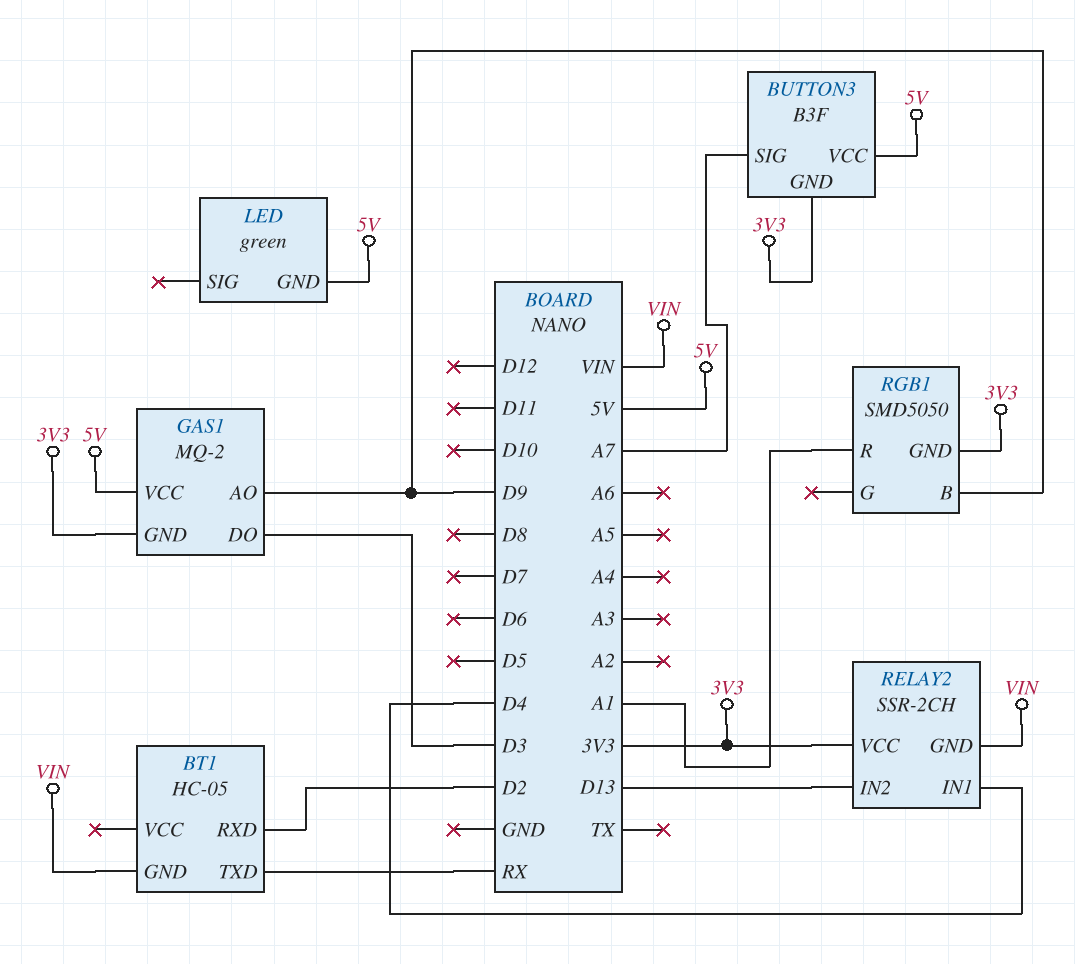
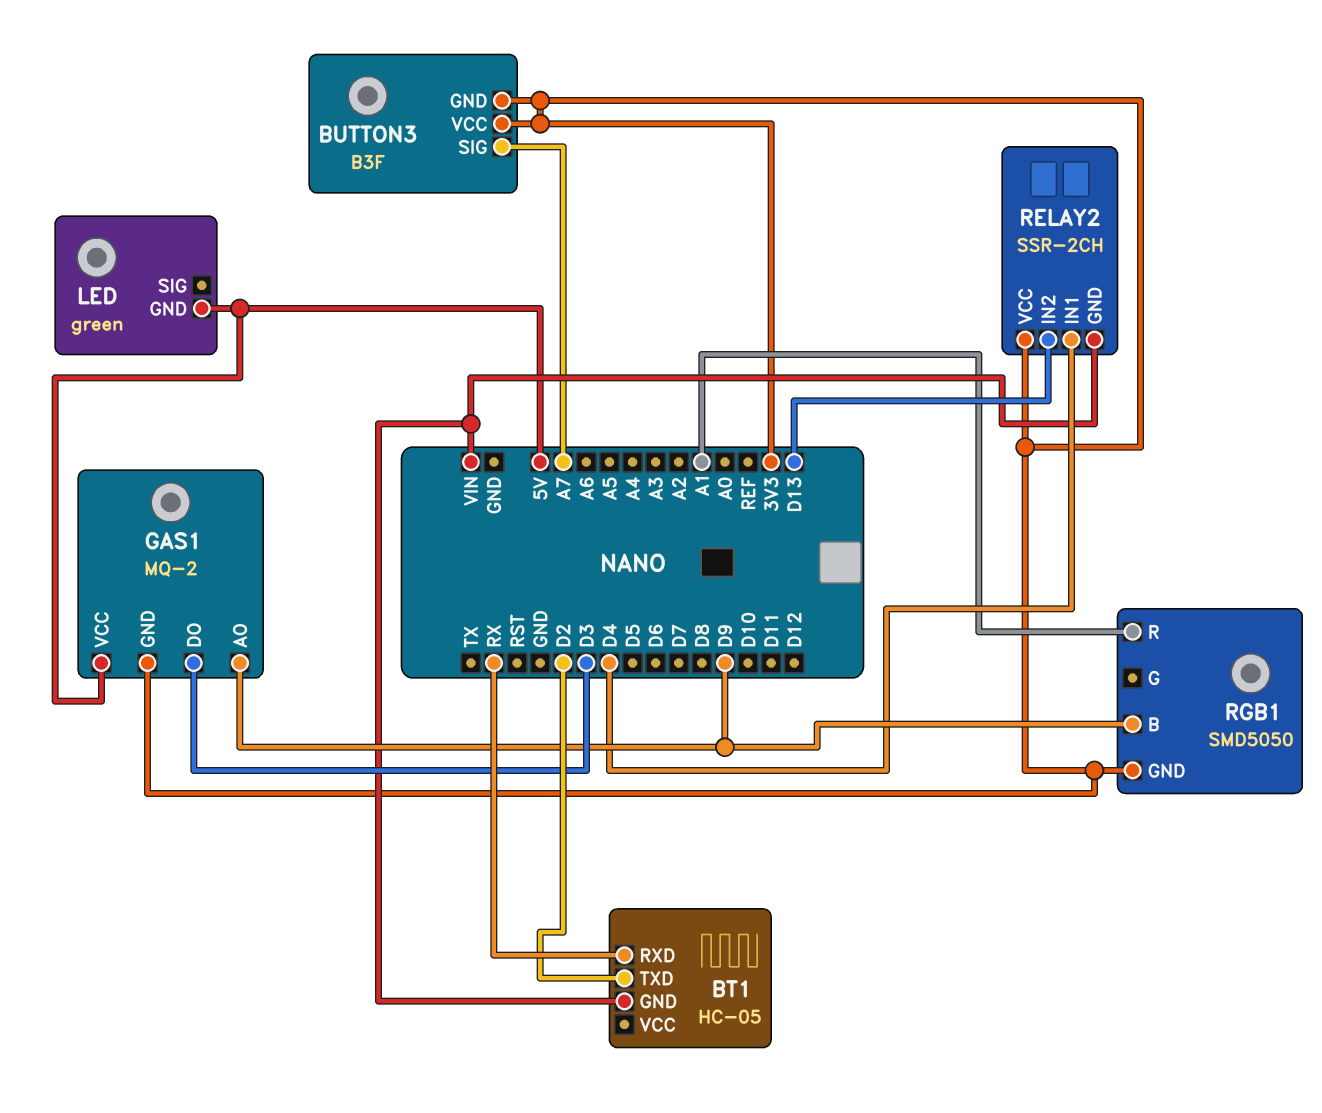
BT1 pin RXD: D2 -> RX
BT1 pin TXD: RX -> D2
BUTTON3 pin VCC: 5V -> 3V3

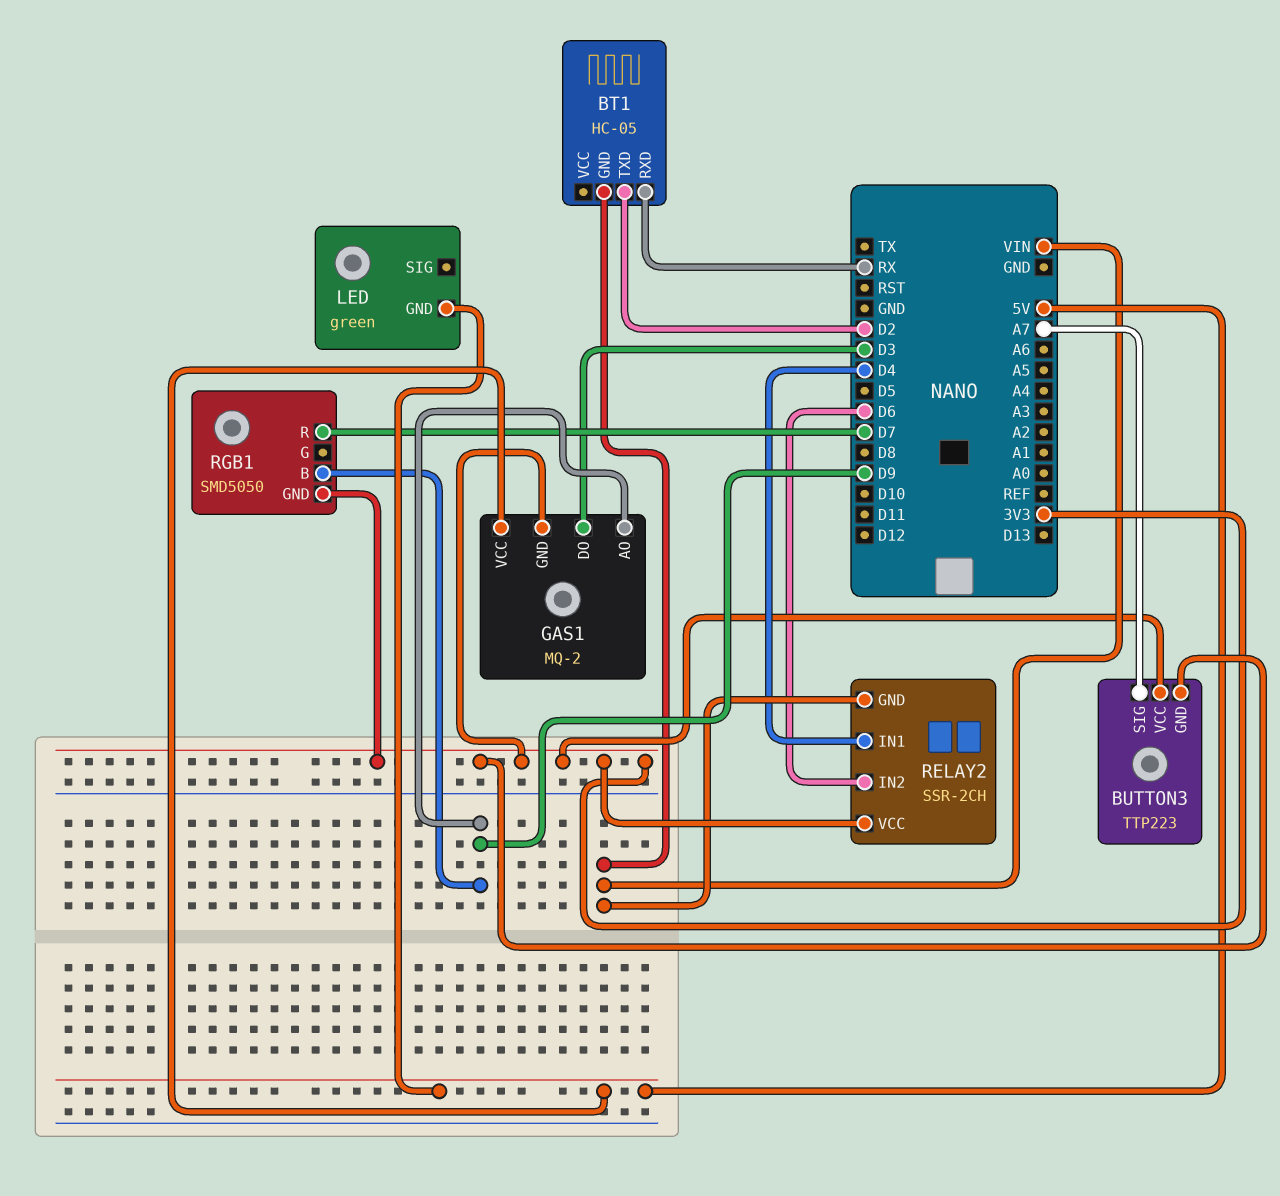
BUTTON3: B3F -> TTP223
RELAY2 pin IN2: D13 -> D6
RGB1 pin R: A1 -> D7

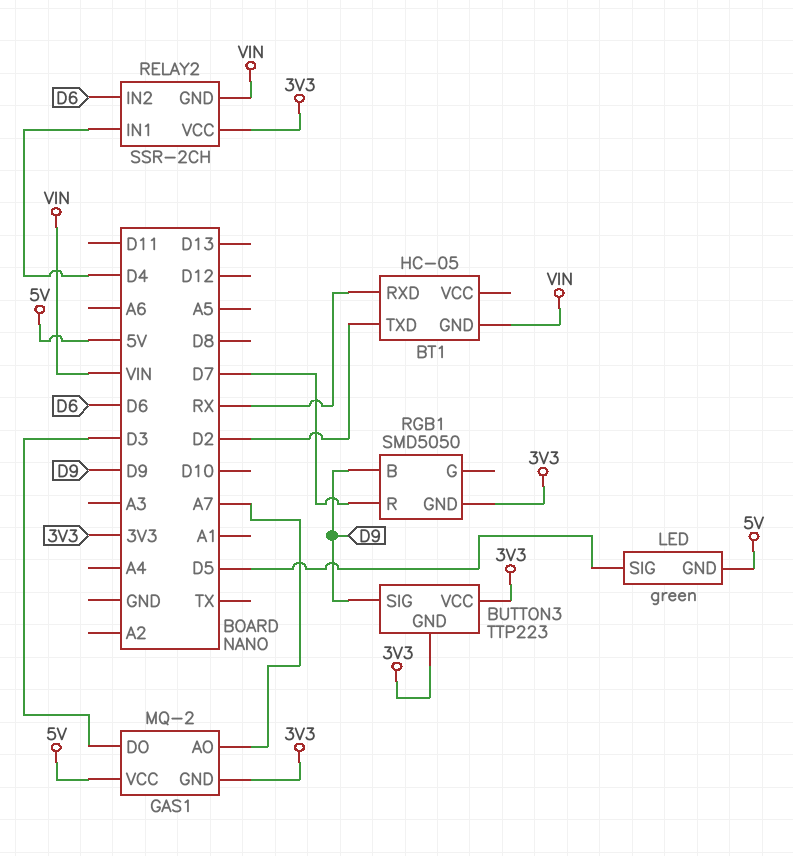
BUTTON3 pin SIG: A7 -> D9
GAS1 pin AO: D9 -> A7
LED pin SIG: none -> D5

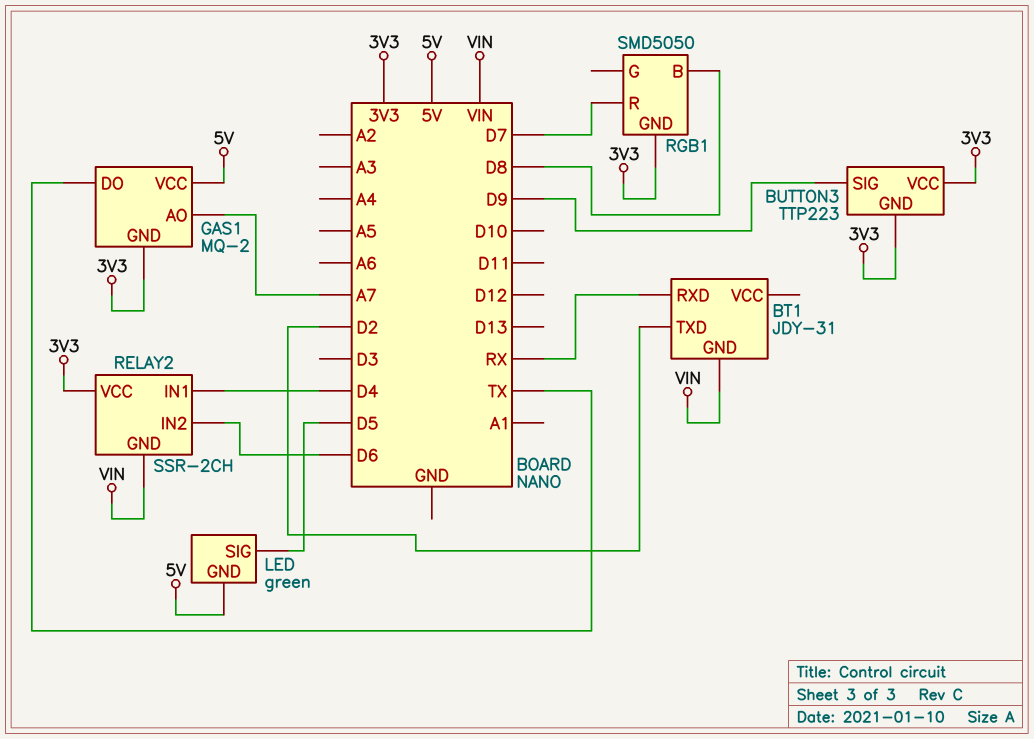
BT1: HC-05 -> JDY-31
GAS1 pin DO: D3 -> TX
RGB1 pin B: D9 -> D8

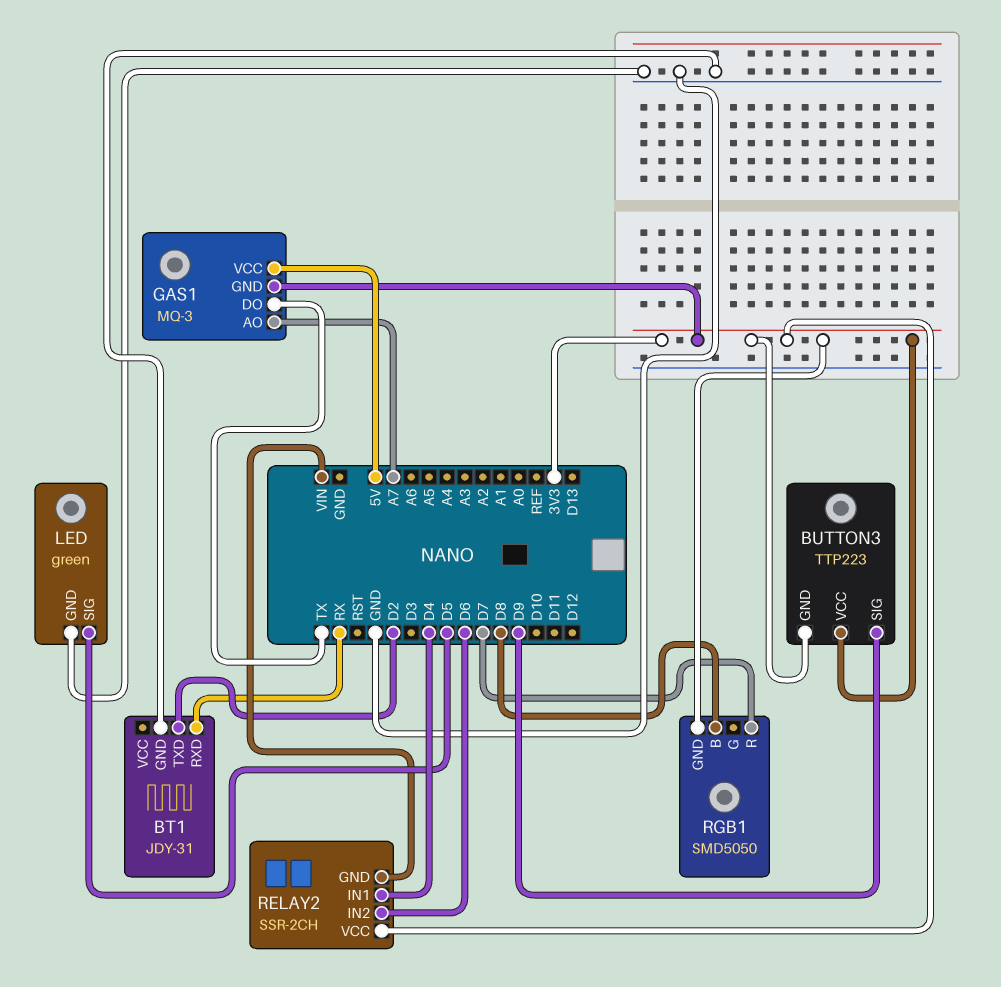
BT1 pin GND: VIN -> GND
GAS1: MQ-2 -> MQ-3
LED pin GND: 5V -> GND

